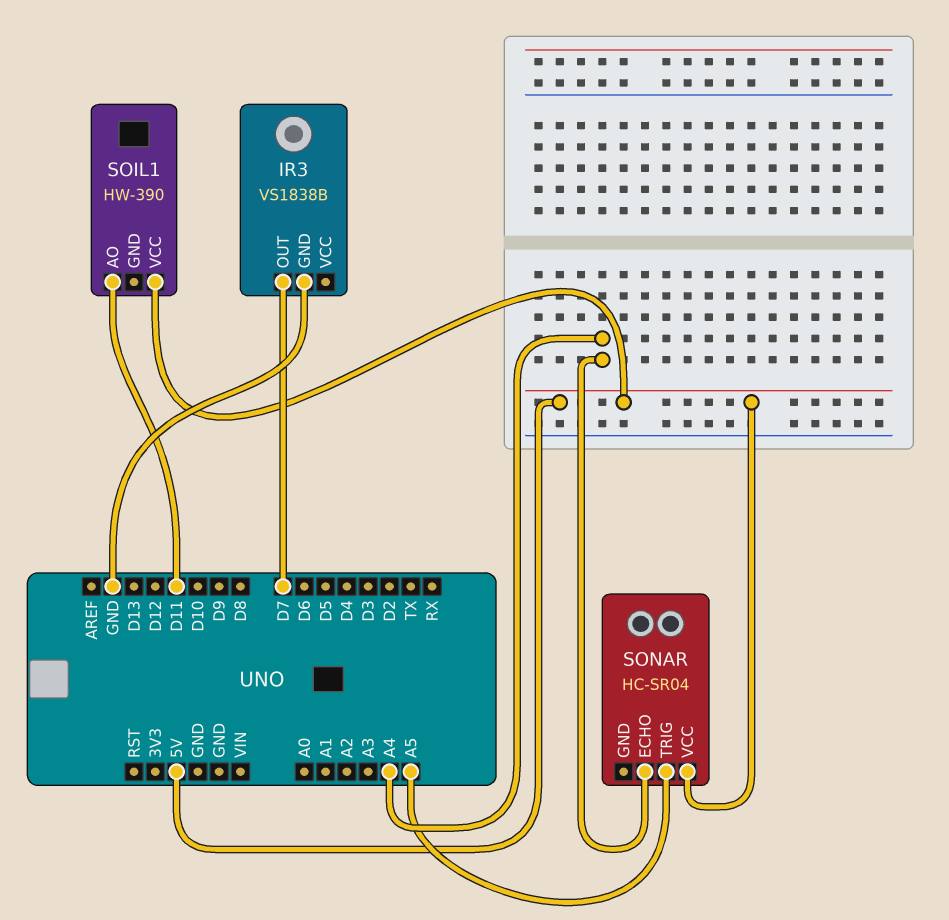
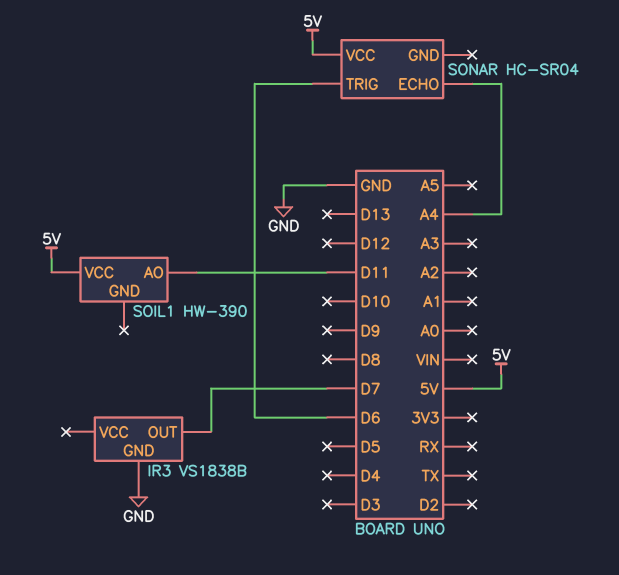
SONAR pin TRIG: A5 -> D6

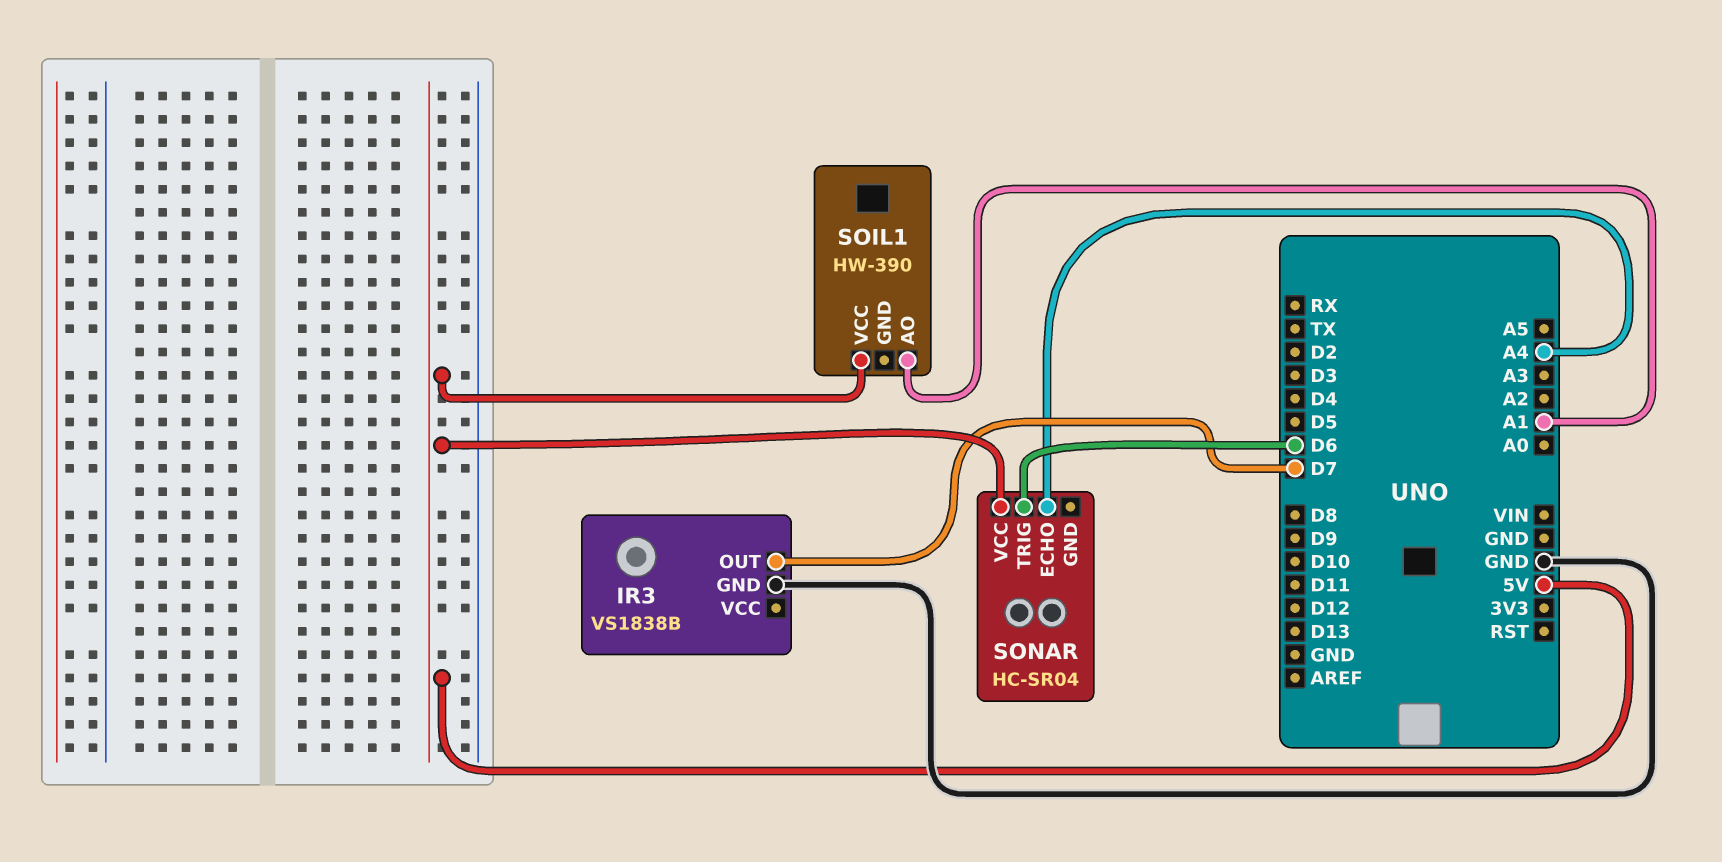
SOIL1 pin AO: D11 -> A1

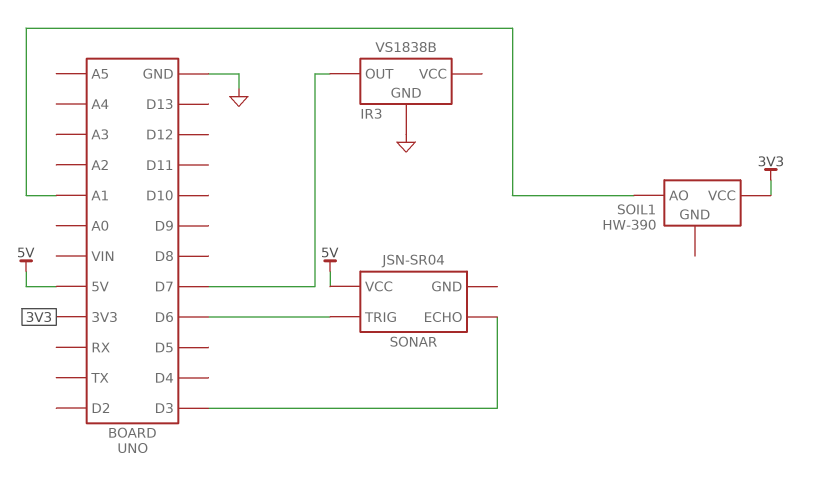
SOIL1 pin VCC: 5V -> 3V3
SONAR: HC-SR04 -> JSN-SR04
SONAR pin ECHO: A4 -> D3

